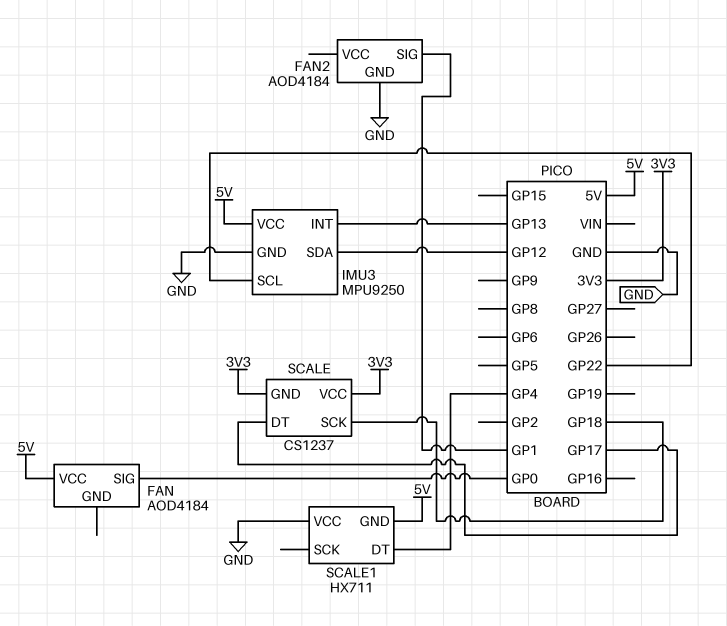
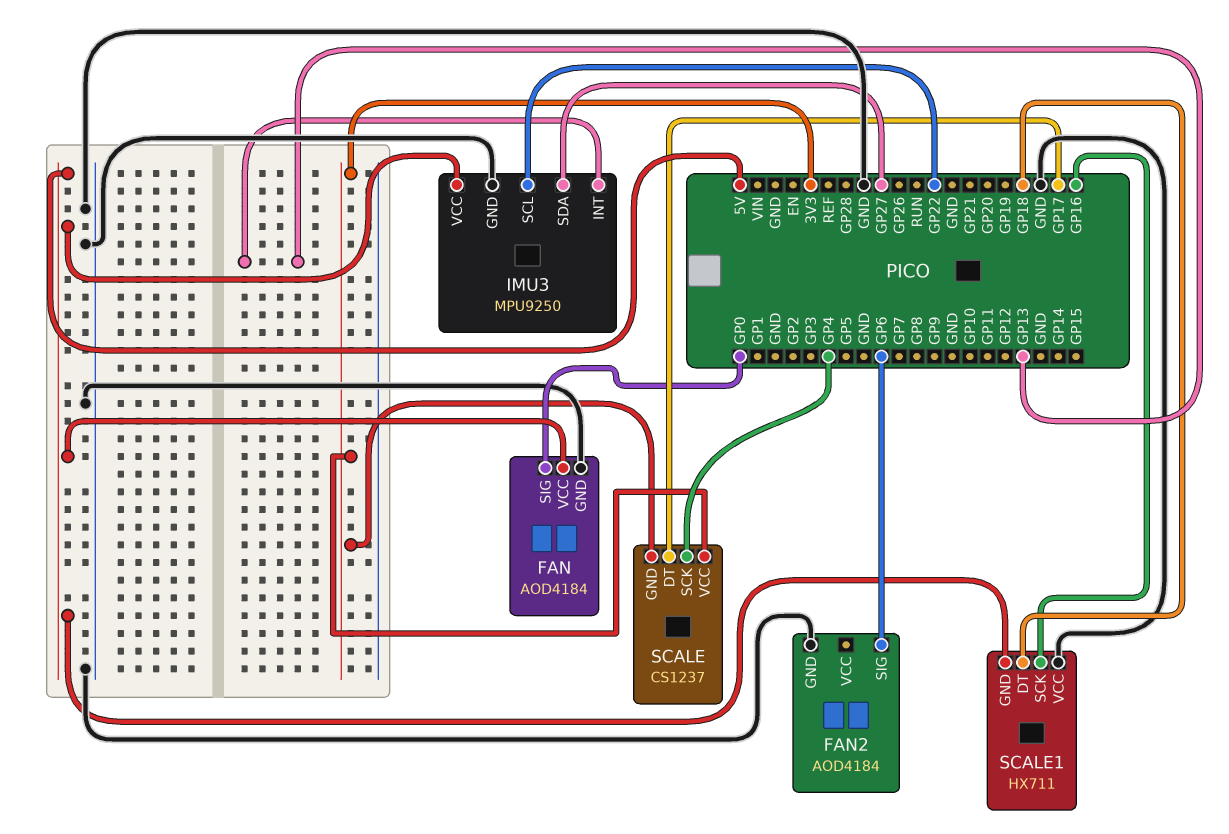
FAN pin GND: none -> GND
FAN2 pin SIG: GP1 -> GP6
IMU3 pin SDA: GP12 -> GP27
SCALE pin SCK: GP18 -> GP4
SCALE1 pin DT: GP4 -> GP18
SCALE1 pin SCK: none -> GP16

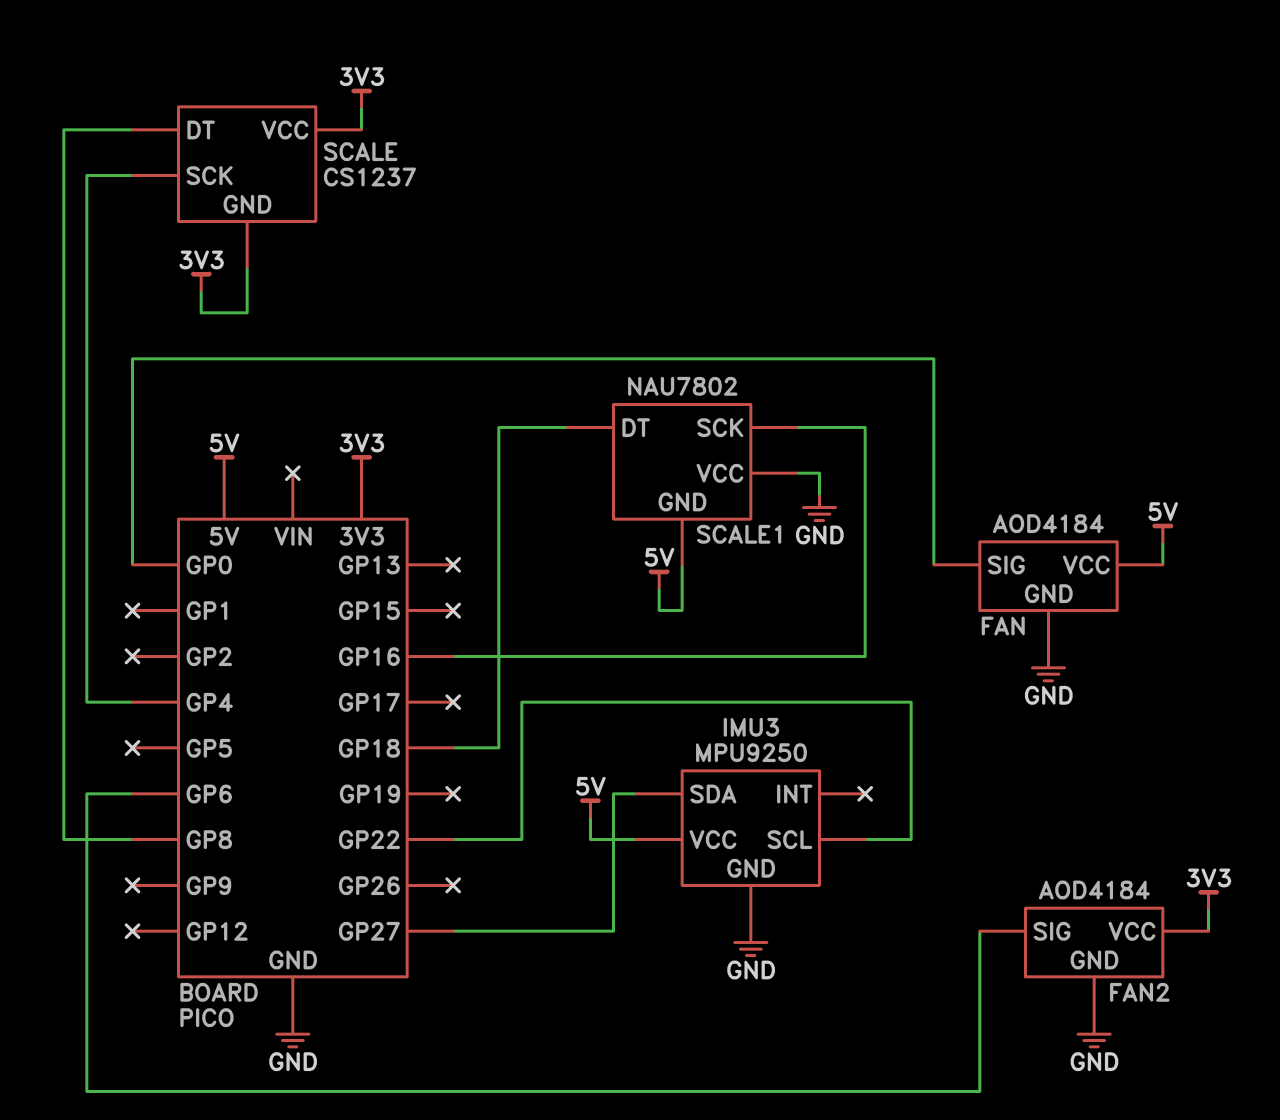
FAN2 pin VCC: none -> 3V3
IMU3 pin INT: GP13 -> none
SCALE pin DT: GP17 -> GP8
SCALE1: HX711 -> NAU7802

